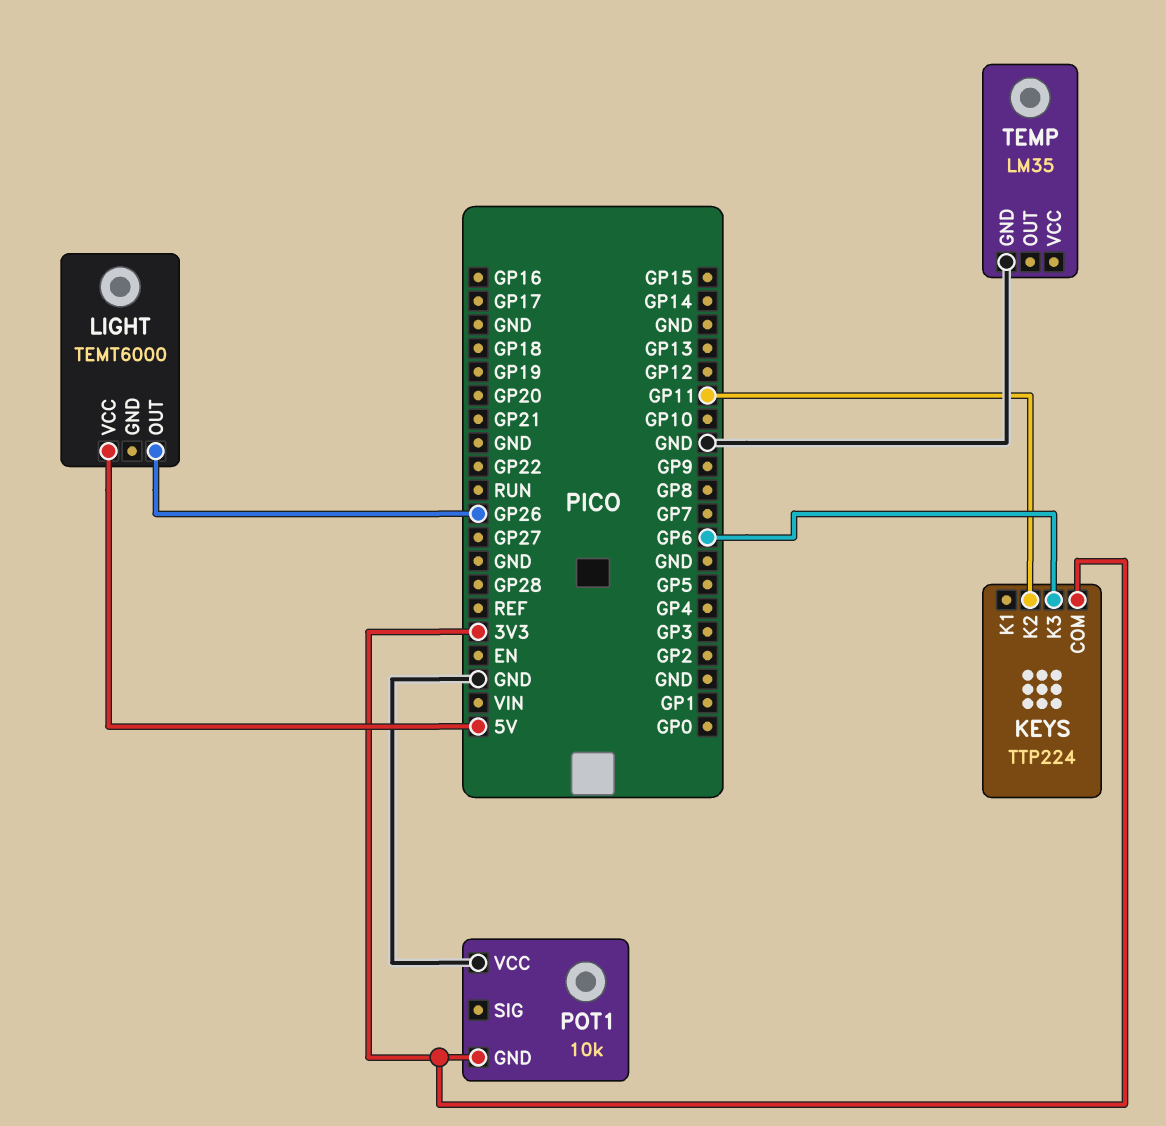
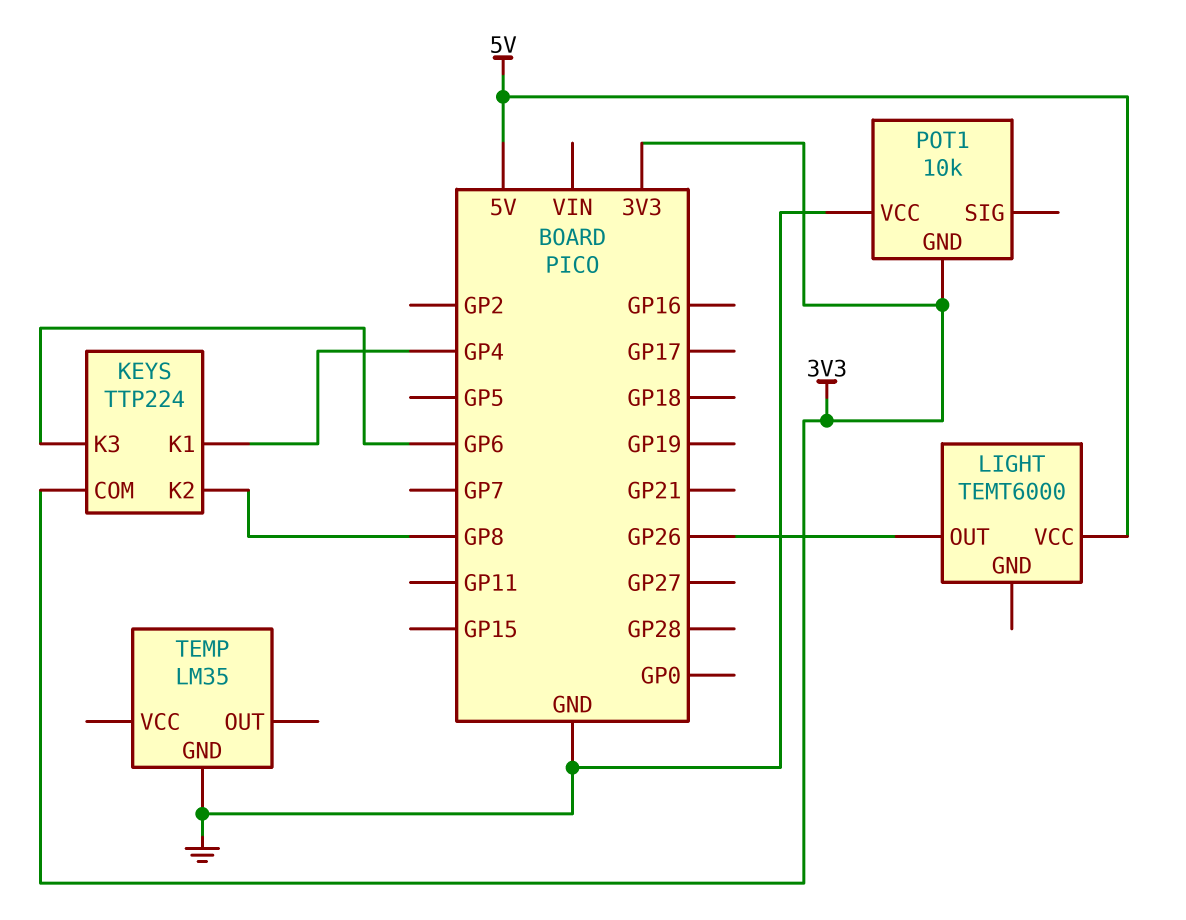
KEYS pin K1: none -> GP4
KEYS pin K2: GP11 -> GP8

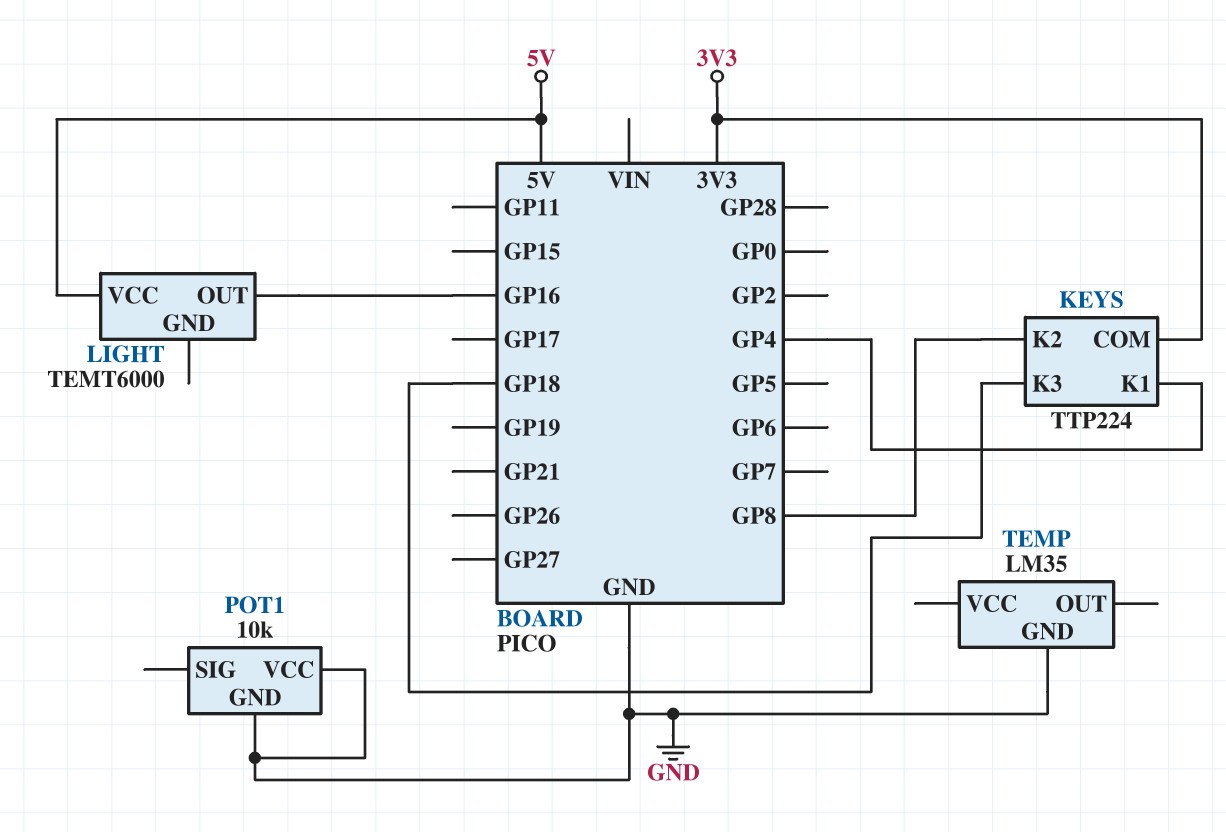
KEYS pin K3: GP6 -> GP18
LIGHT pin OUT: GP26 -> GP16
POT1 pin GND: 3V3 -> GND

